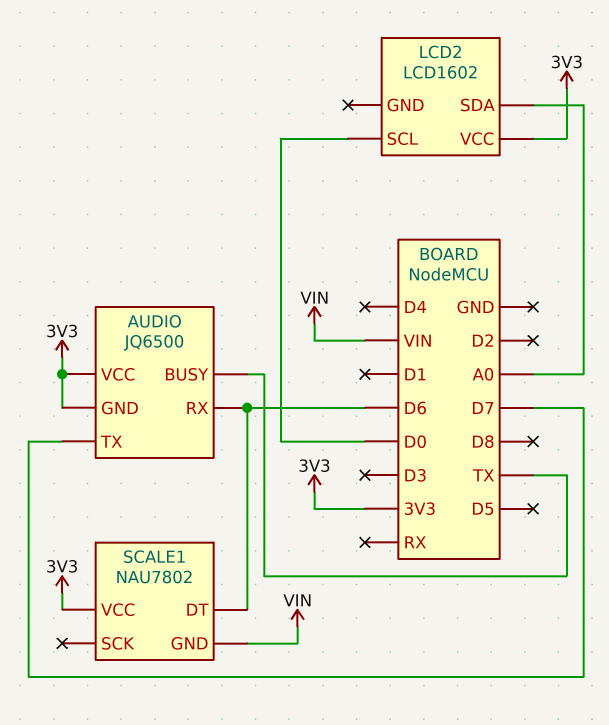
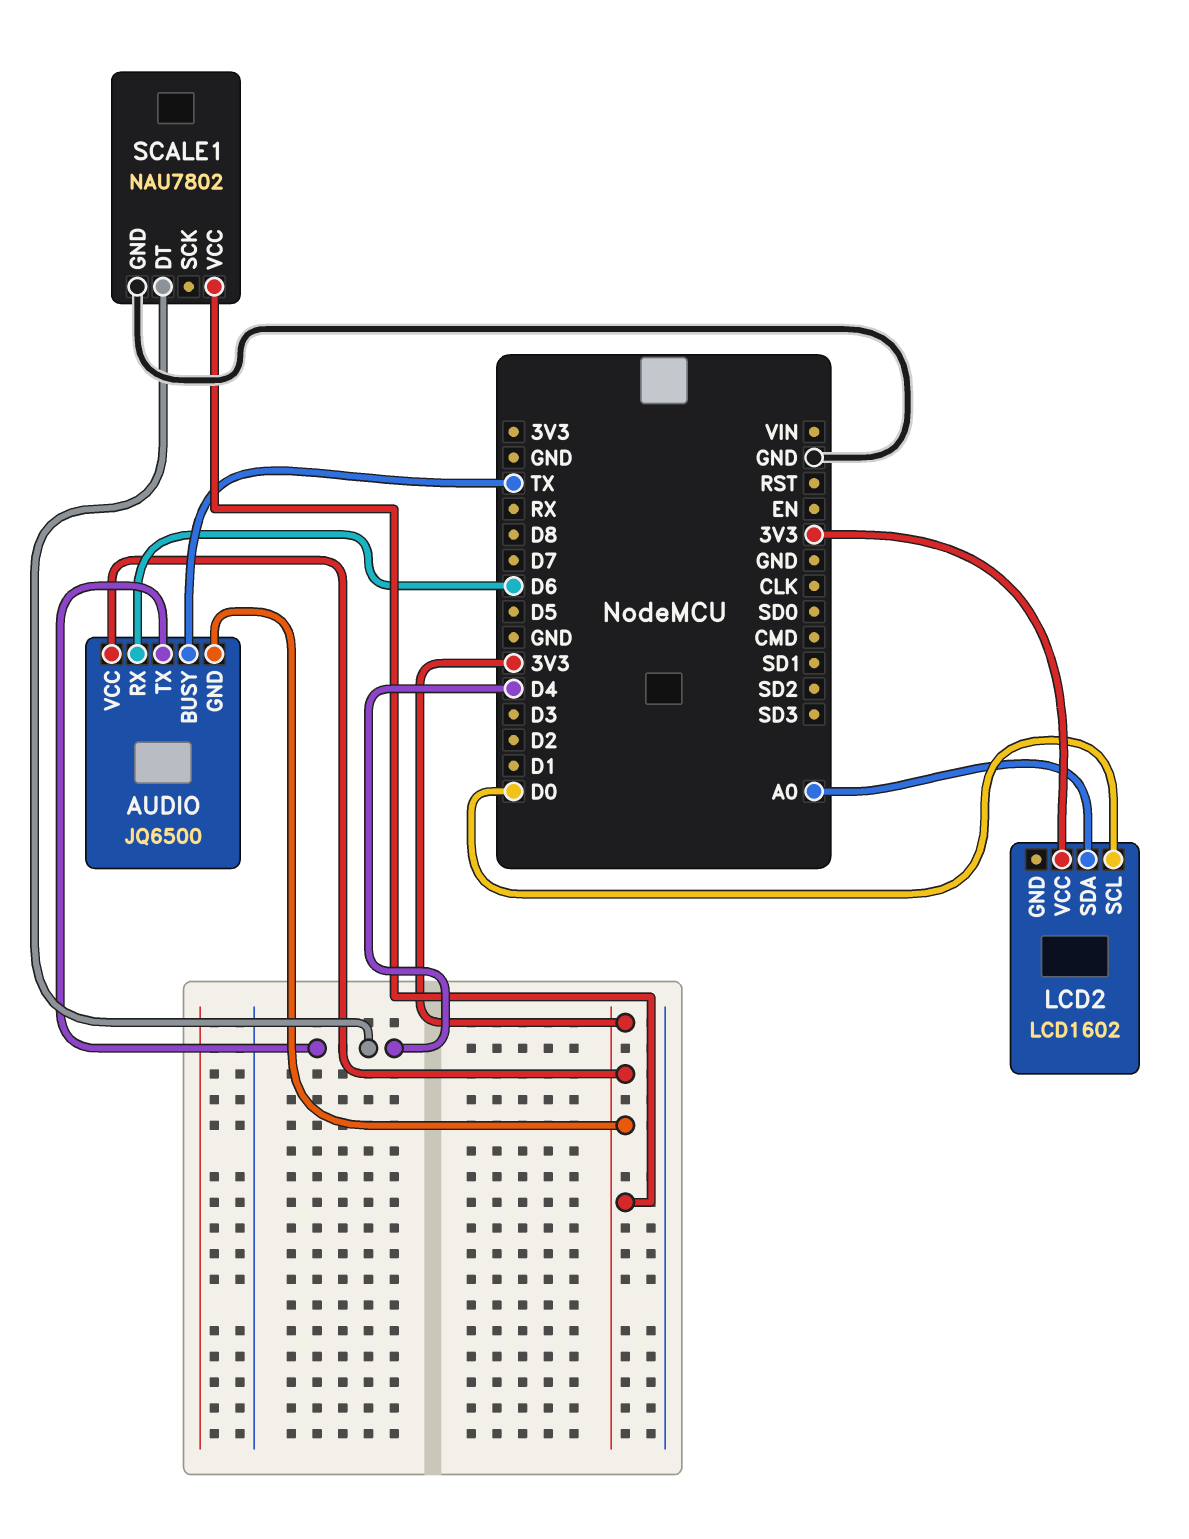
AUDIO pin TX: D7 -> D4
SCALE1 pin DT: D6 -> D4
SCALE1 pin GND: VIN -> GND

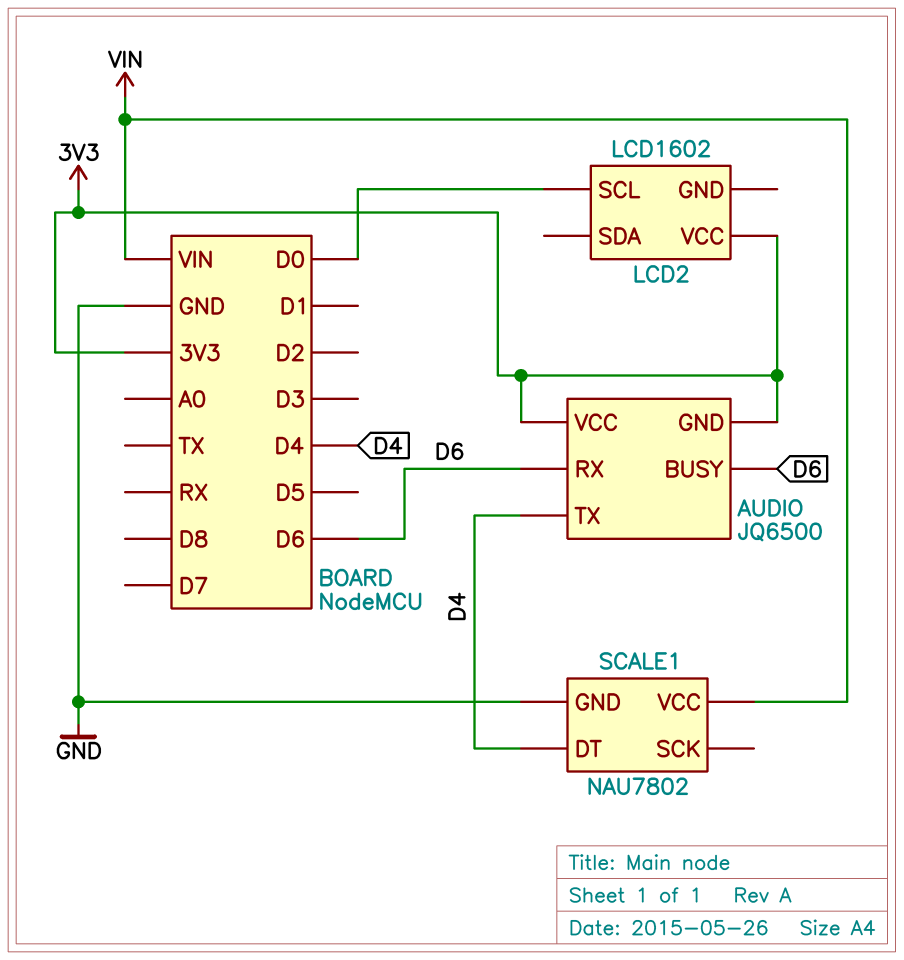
AUDIO pin BUSY: TX -> D6
LCD2 pin SDA: A0 -> none
SCALE1 pin VCC: 3V3 -> VIN

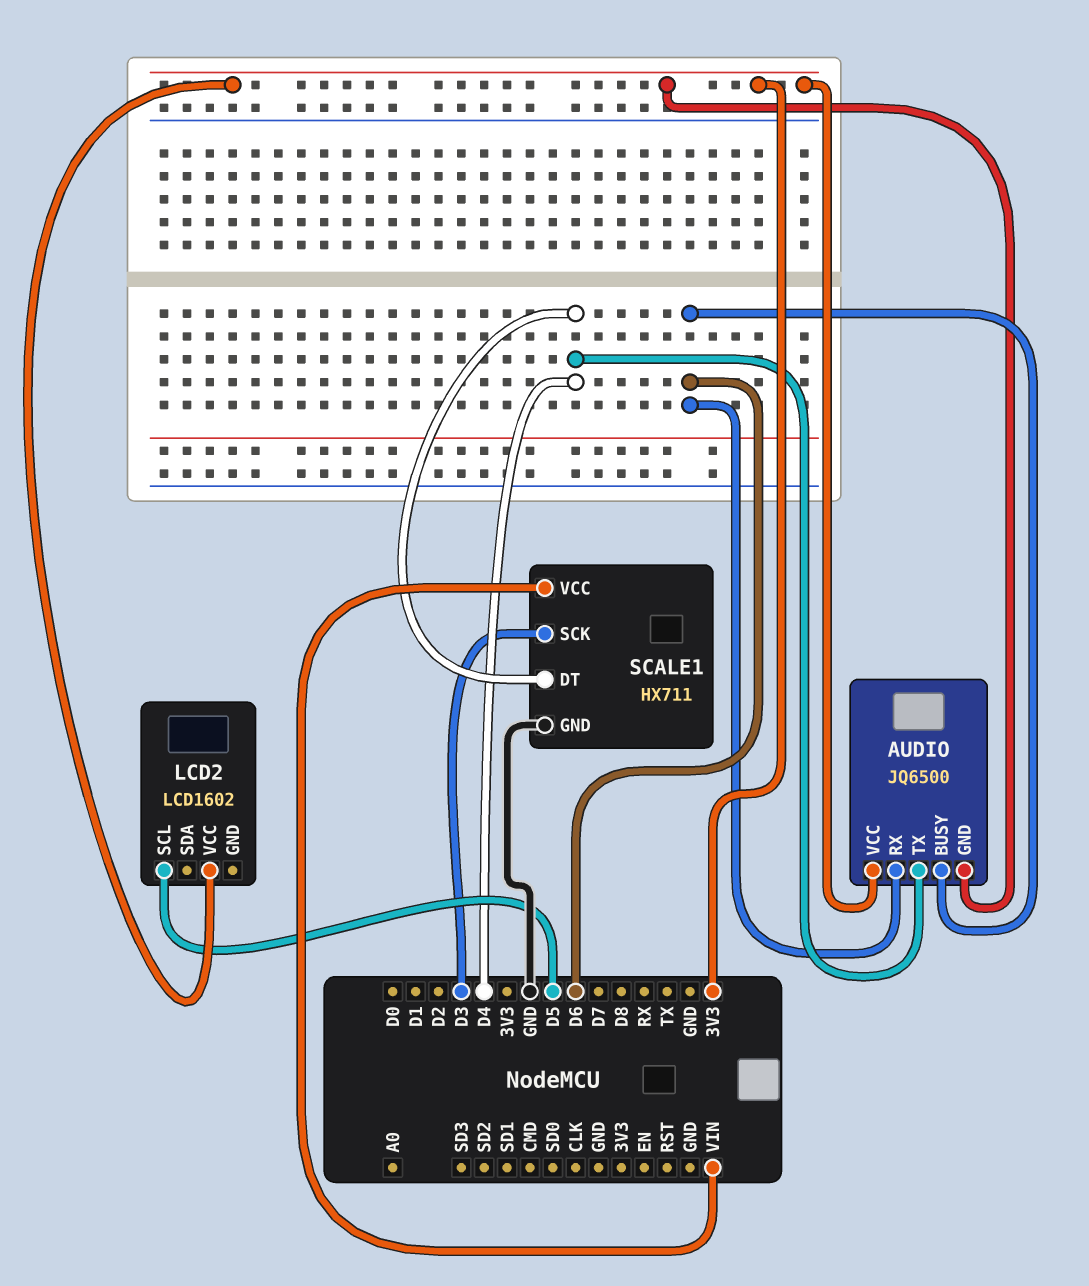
LCD2 pin SCL: D0 -> D5
SCALE1: NAU7802 -> HX711
SCALE1 pin SCK: none -> D3

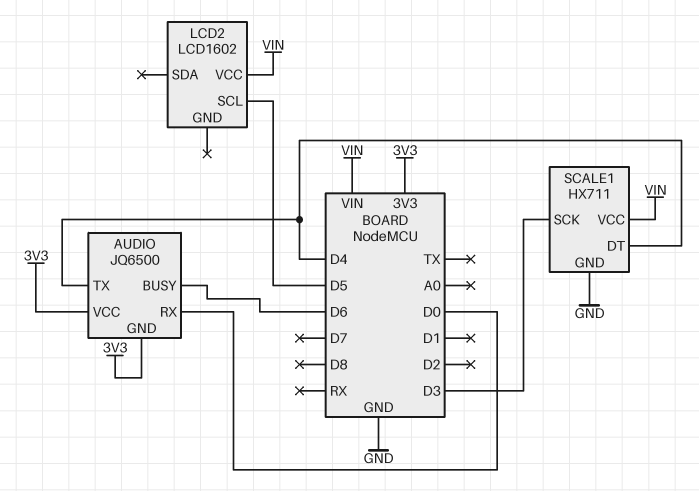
AUDIO pin RX: D6 -> D0
LCD2 pin VCC: 3V3 -> VIN

